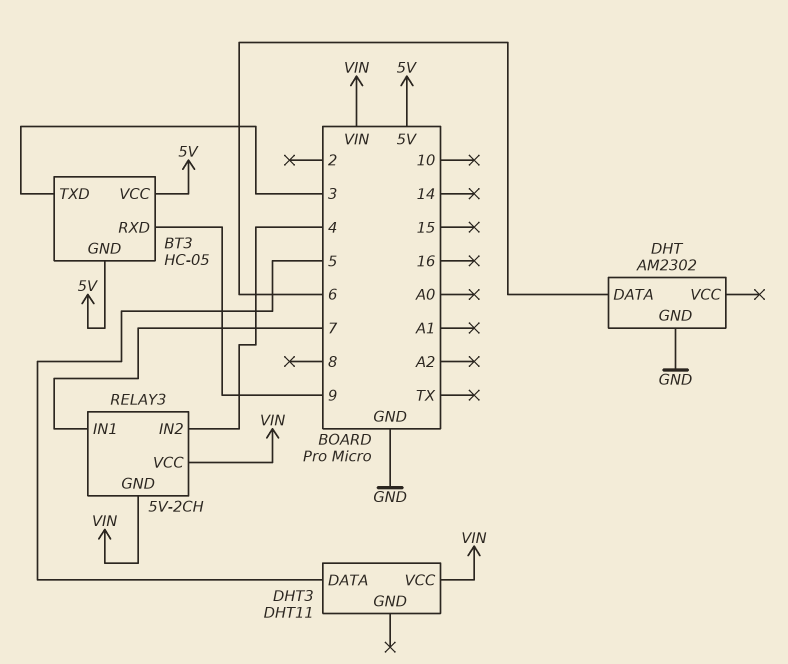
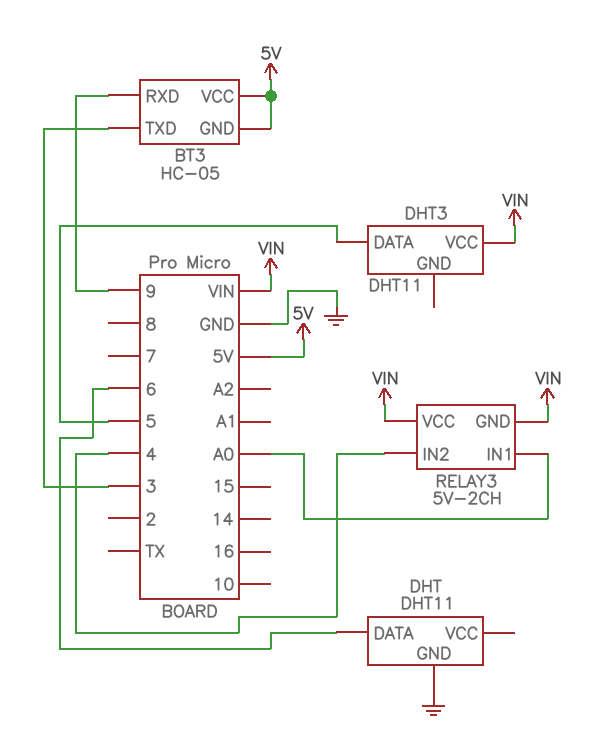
DHT: AM2302 -> DHT11
RELAY3 pin IN1: 7 -> A0

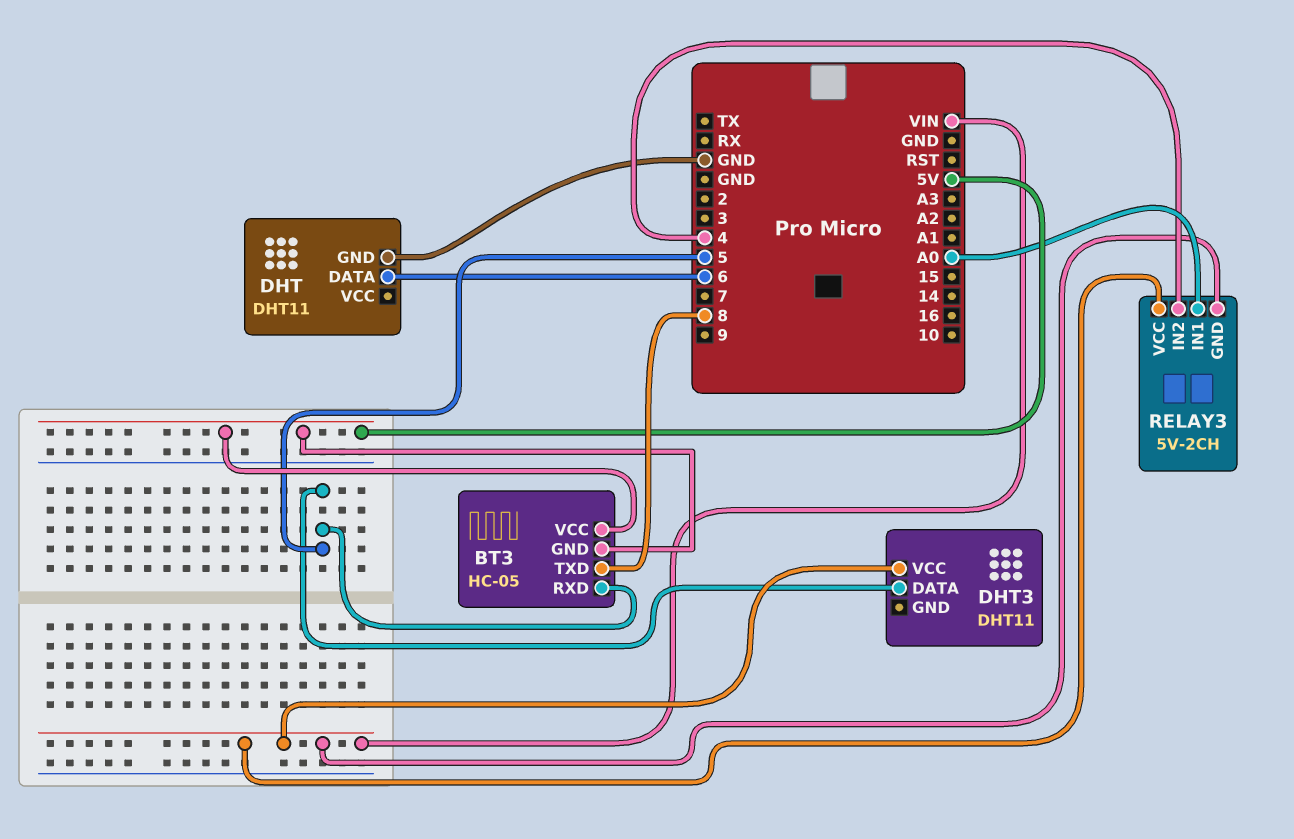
BT3 pin RXD: 9 -> 5
BT3 pin TXD: 3 -> 8

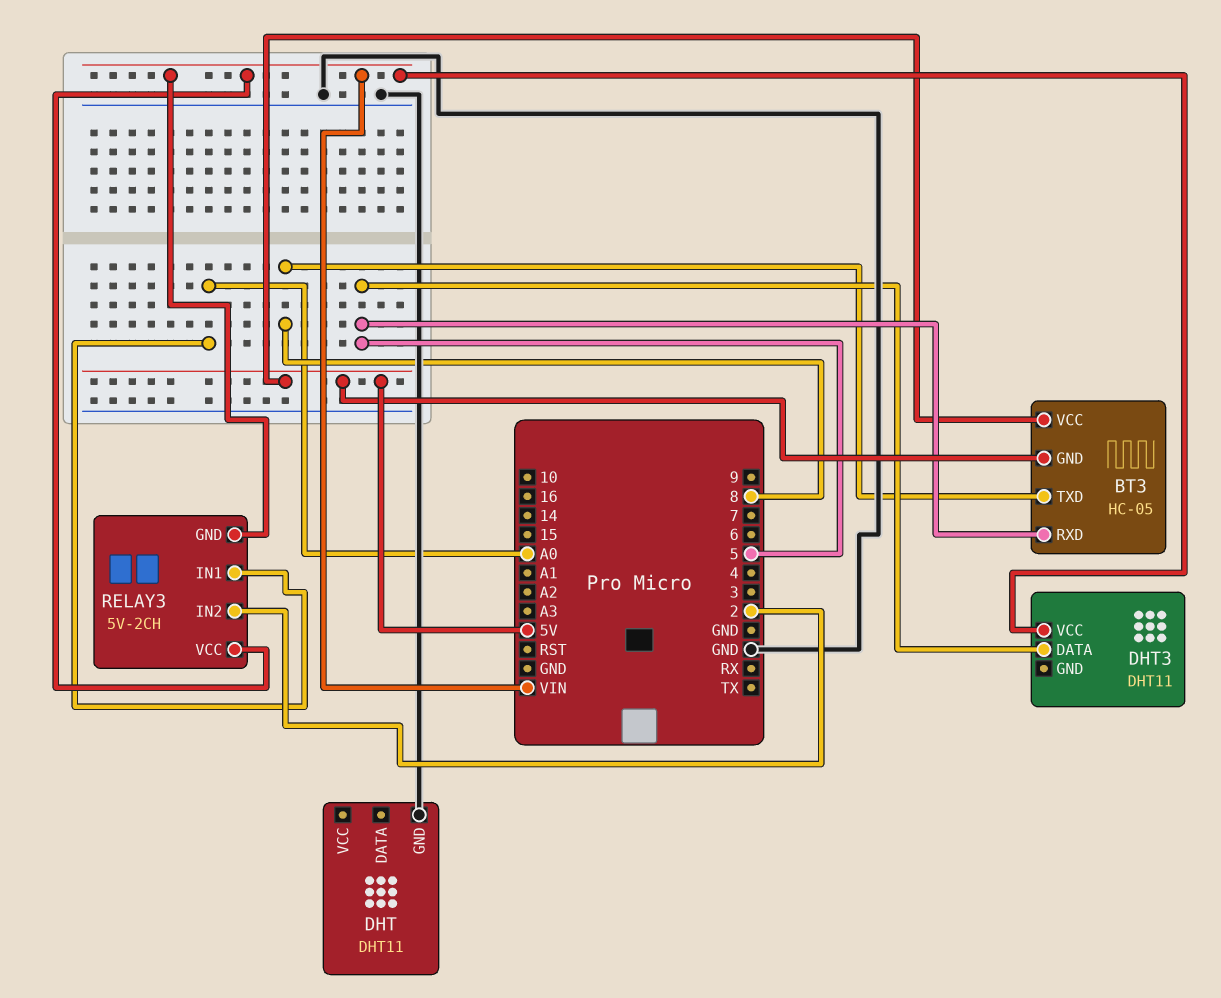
DHT pin DATA: 6 -> none
RELAY3 pin IN2: 4 -> 2

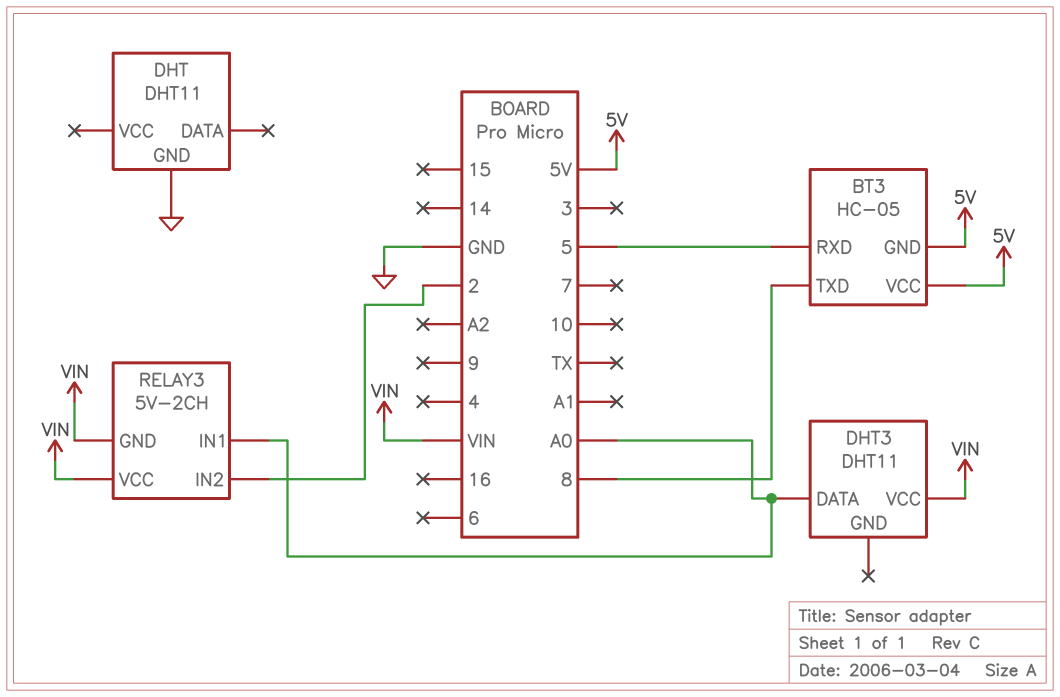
DHT3 pin DATA: 5 -> A0

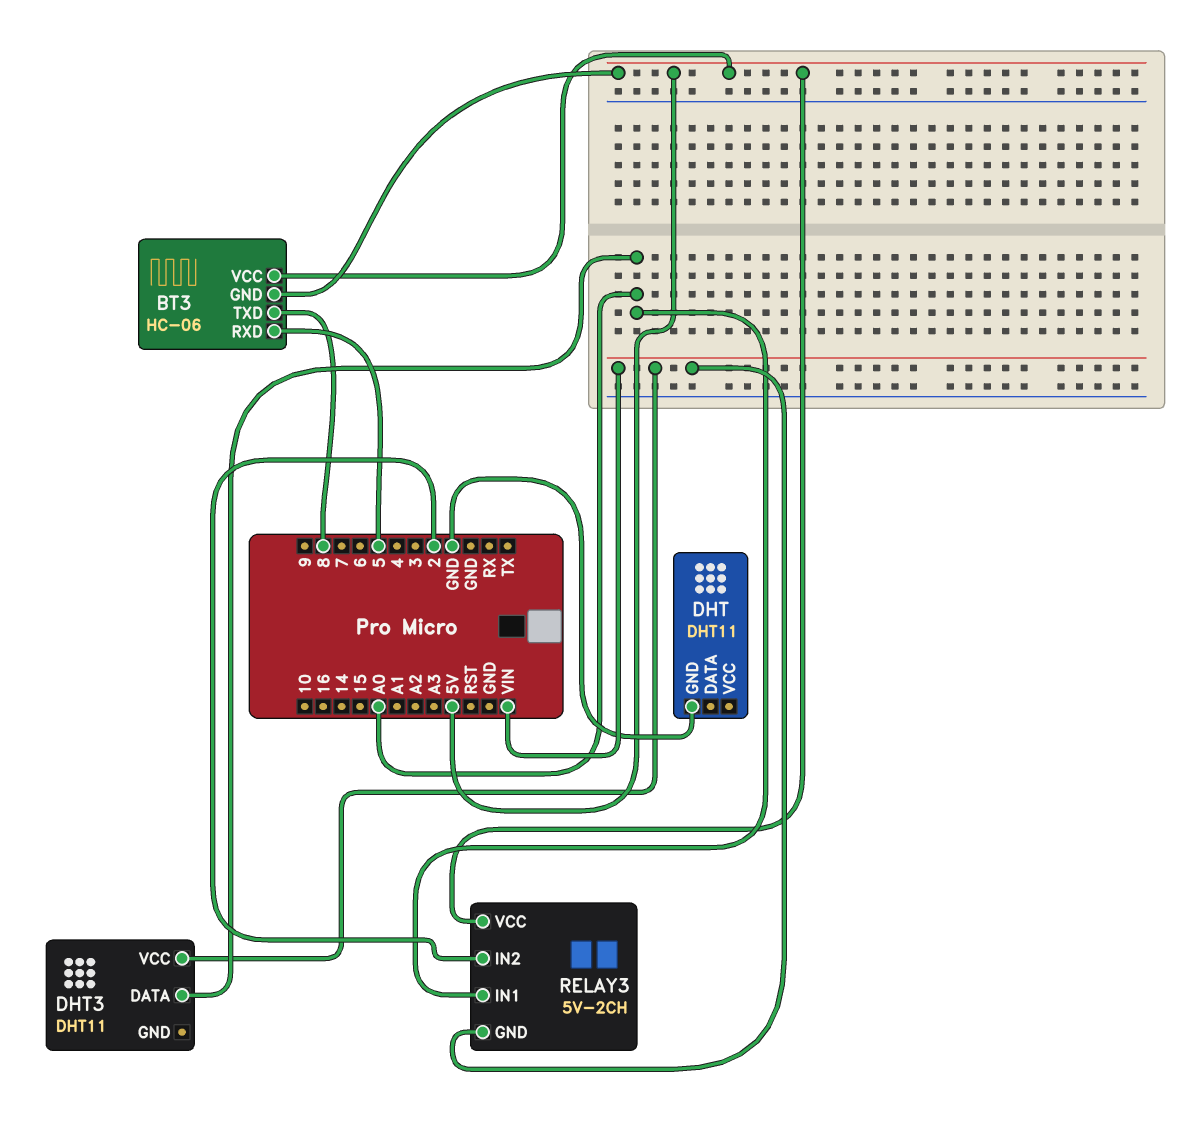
BT3: HC-05 -> HC-06
RELAY3 pin VCC: VIN -> 5V

